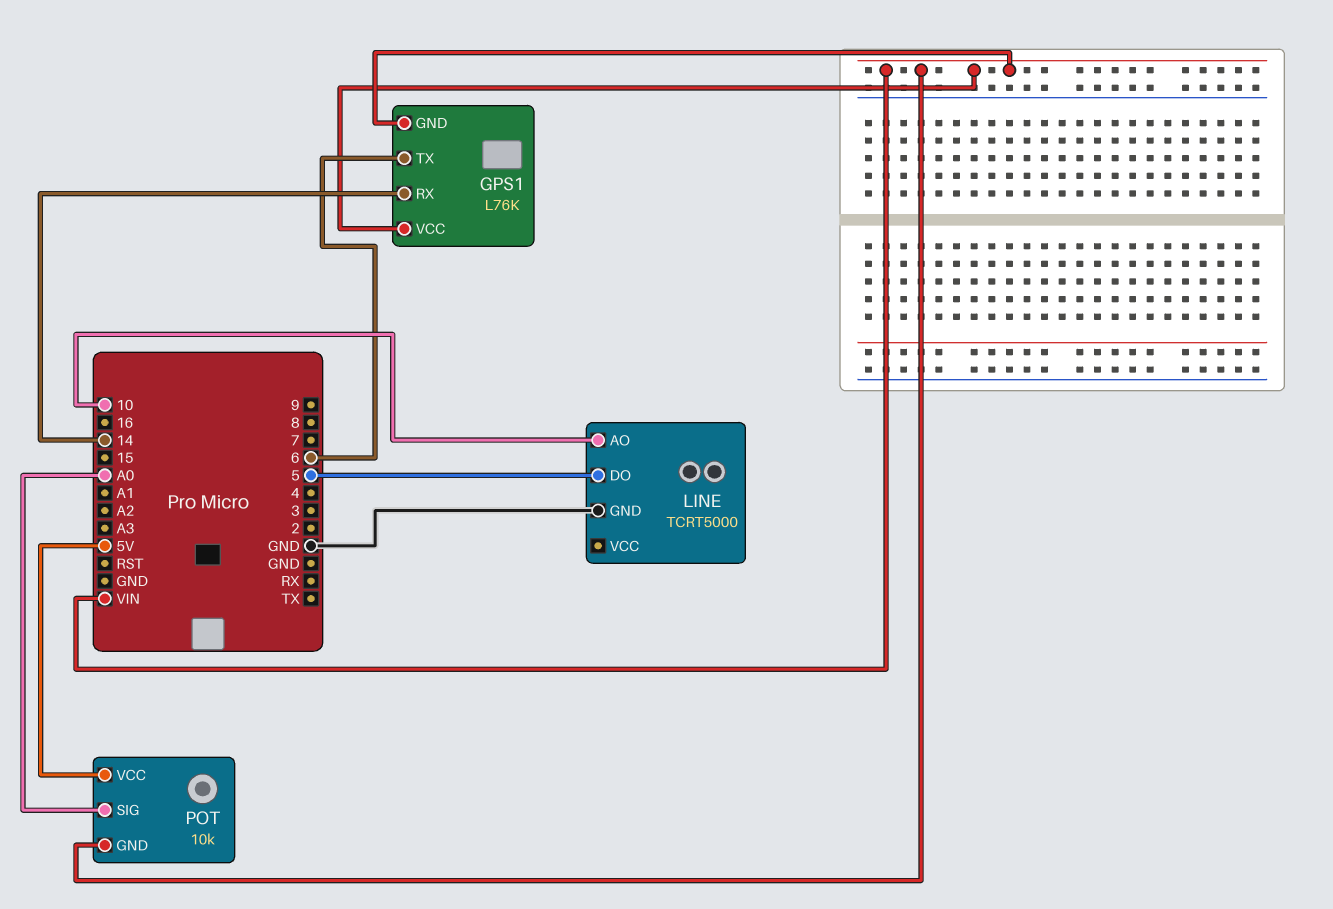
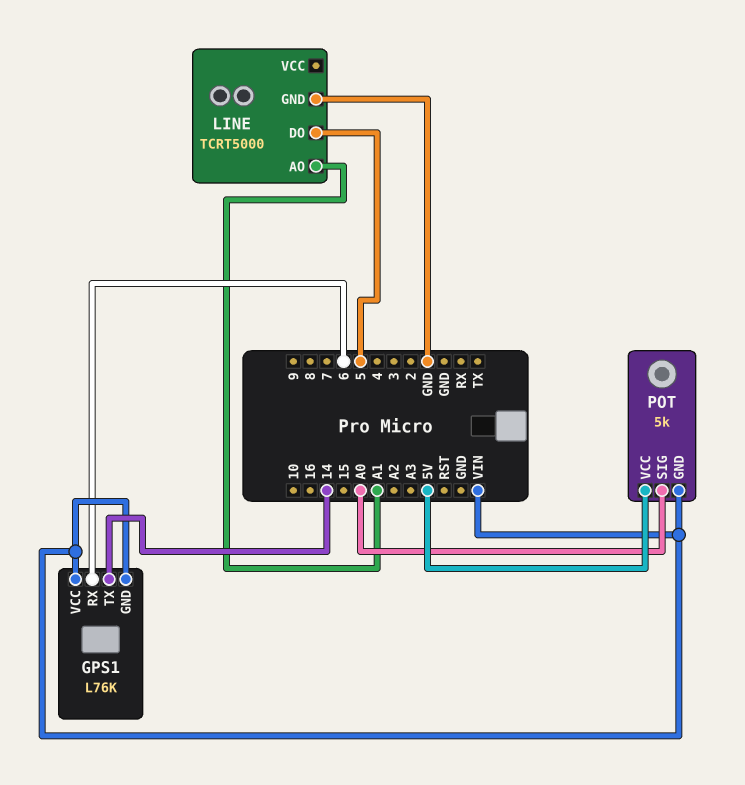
GPS1 pin RX: 14 -> 6
GPS1 pin TX: 6 -> 14
LINE pin AO: 10 -> A1
POT: 10k -> 5k

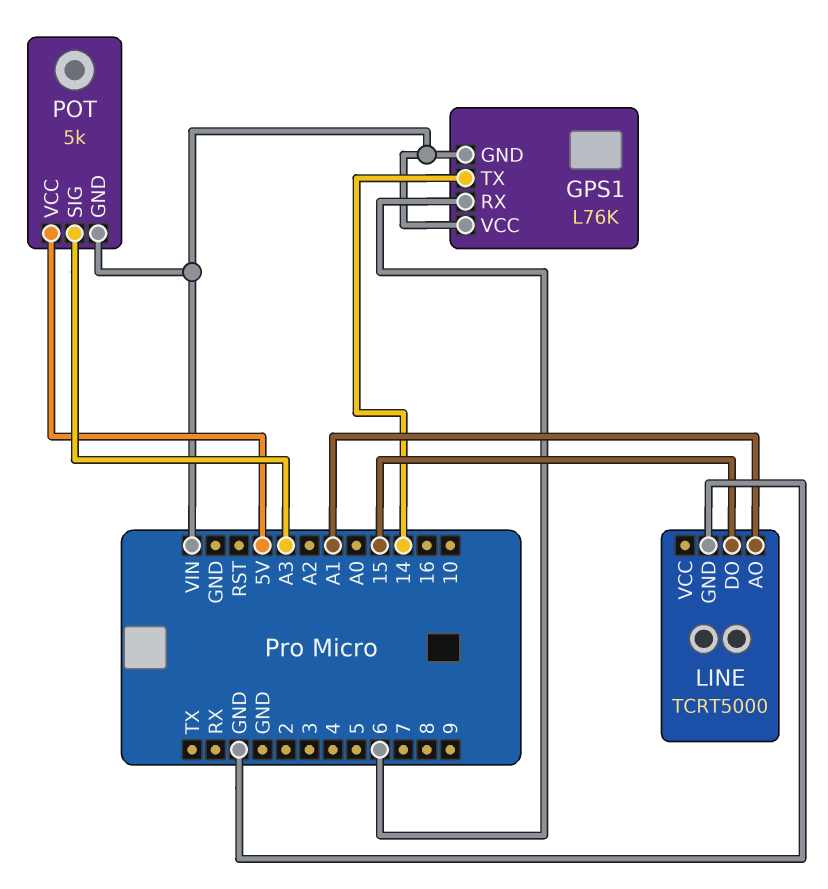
LINE pin DO: 5 -> 15
POT pin SIG: A0 -> A3

